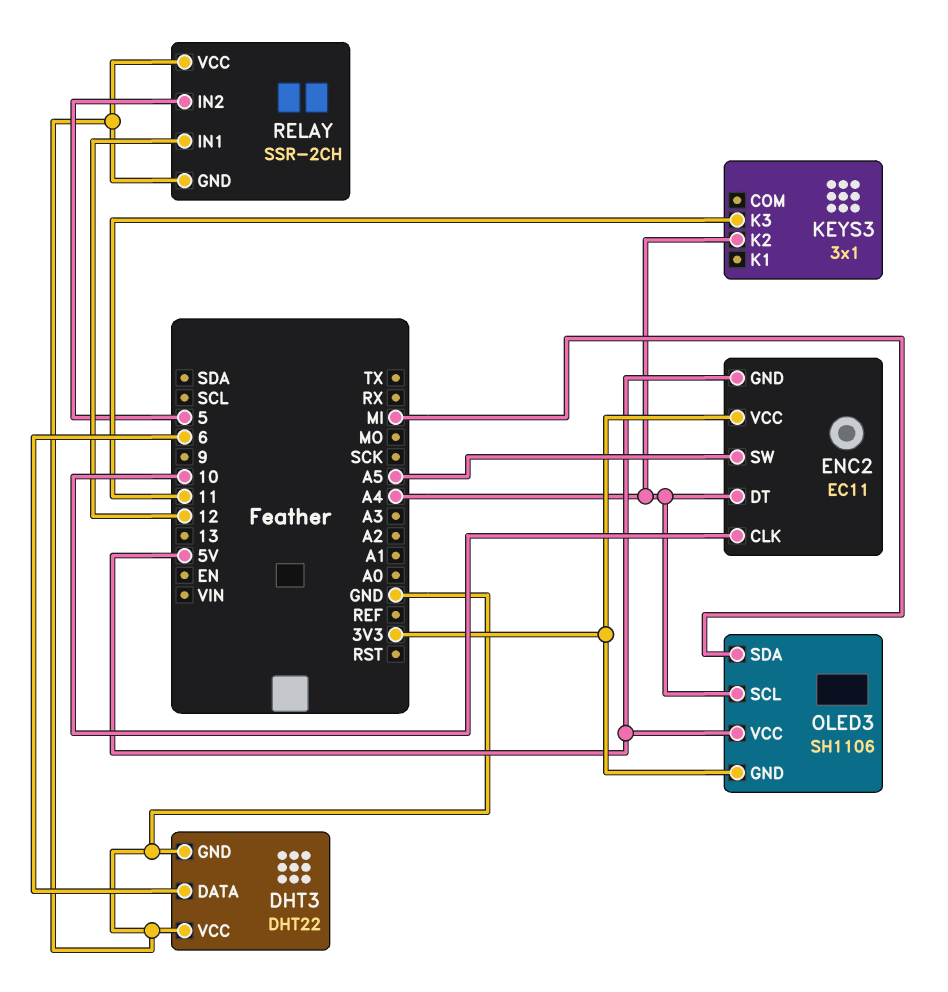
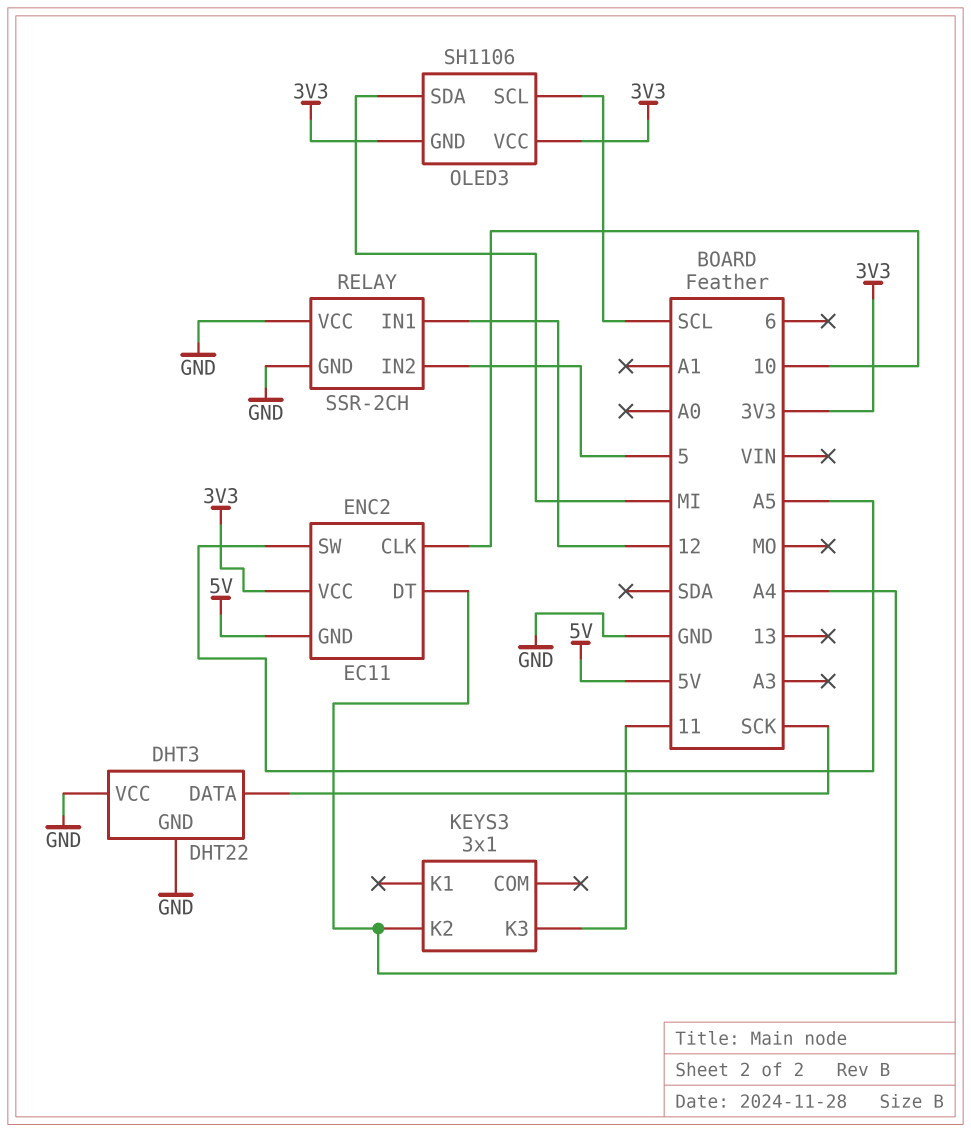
DHT3 pin DATA: 6 -> SCK
OLED3 pin SCL: A4 -> SCL
OLED3 pin VCC: 5V -> 3V3

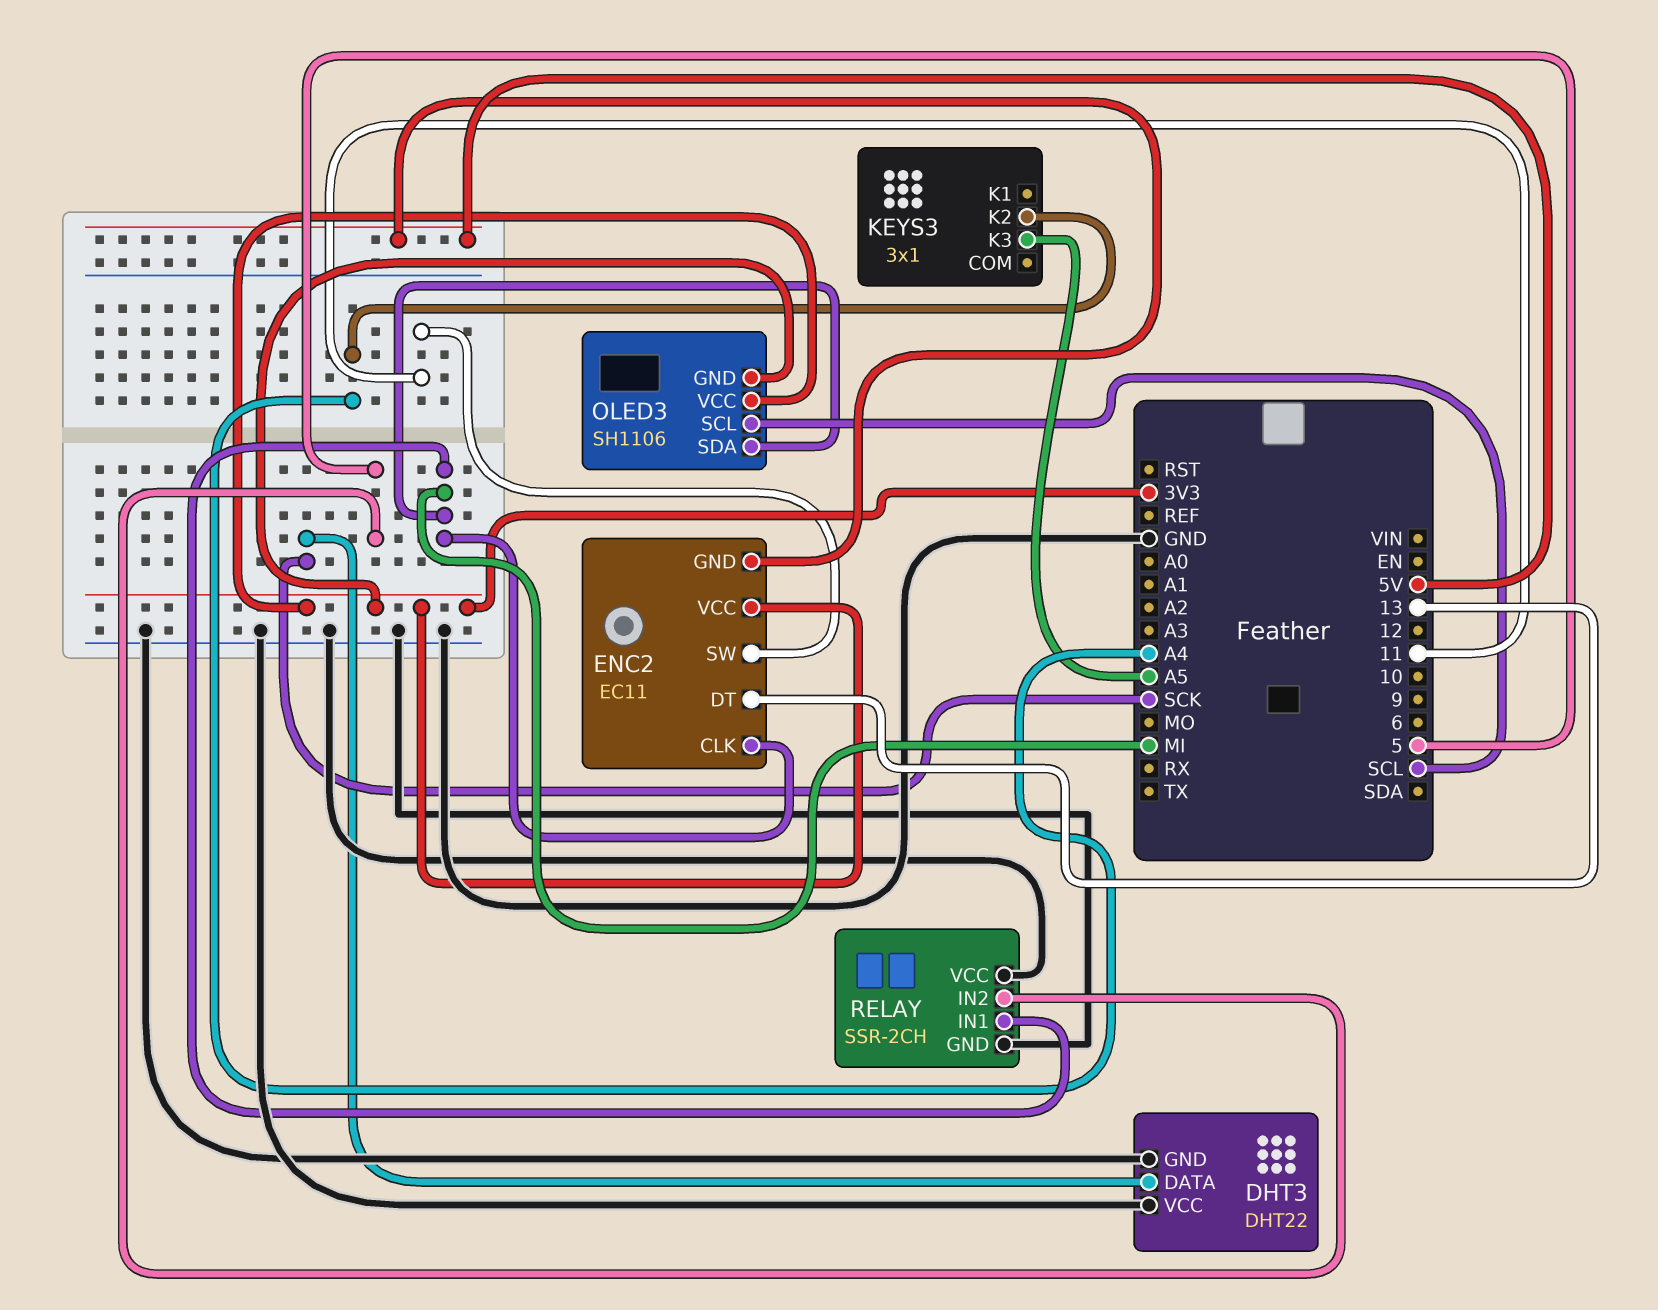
ENC2 pin CLK: 10 -> MI
ENC2 pin DT: A4 -> 13
ENC2 pin SW: A5 -> 11
KEYS3 pin K3: 11 -> A5
RELAY pin IN1: 12 -> MI

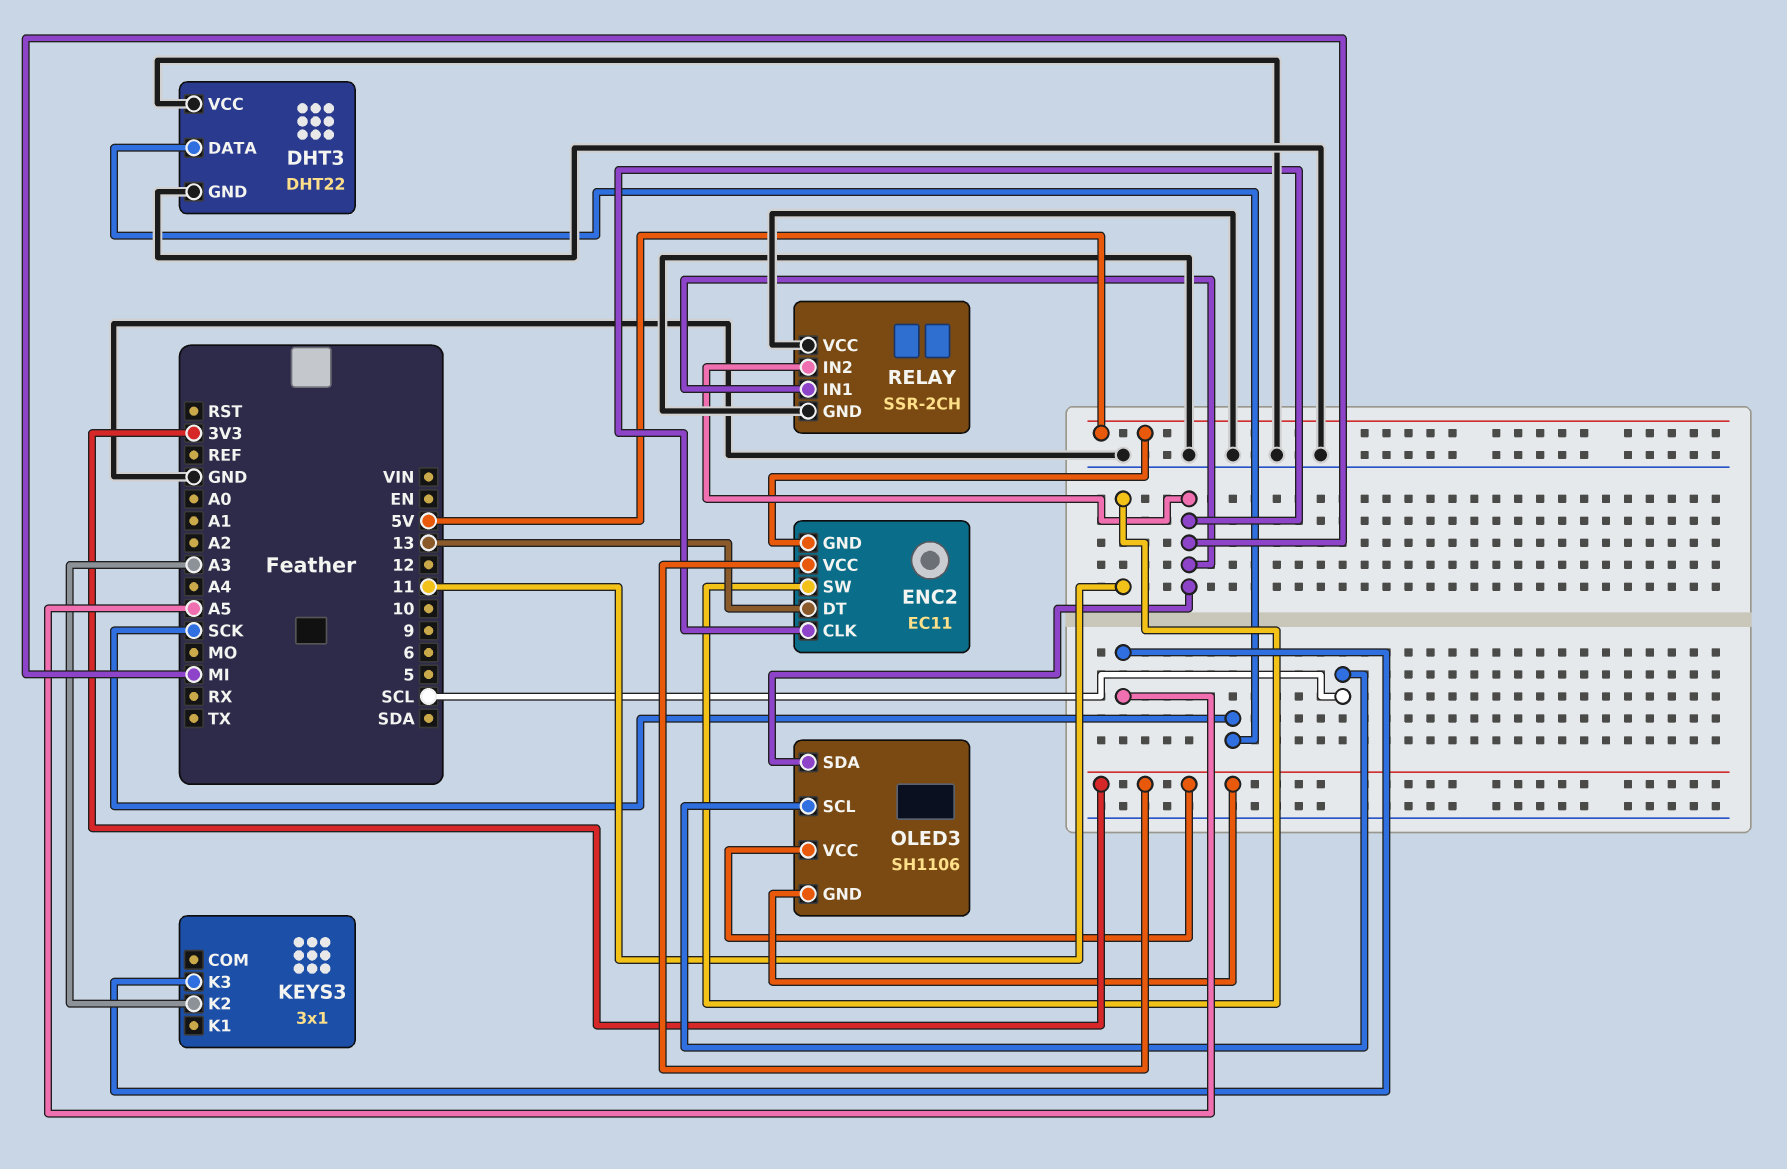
KEYS3 pin K2: A4 -> A3
RELAY pin IN2: 5 -> MI

